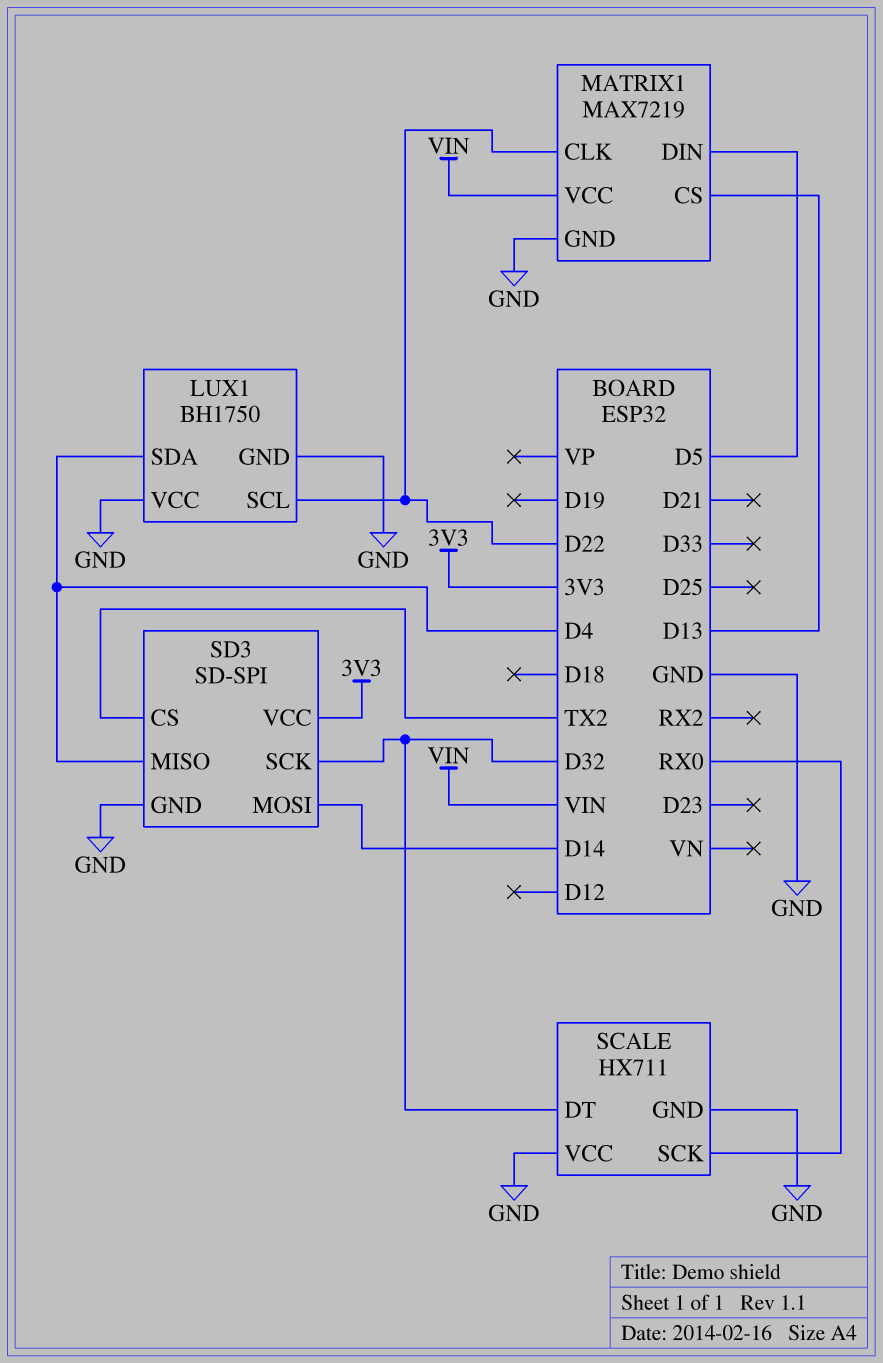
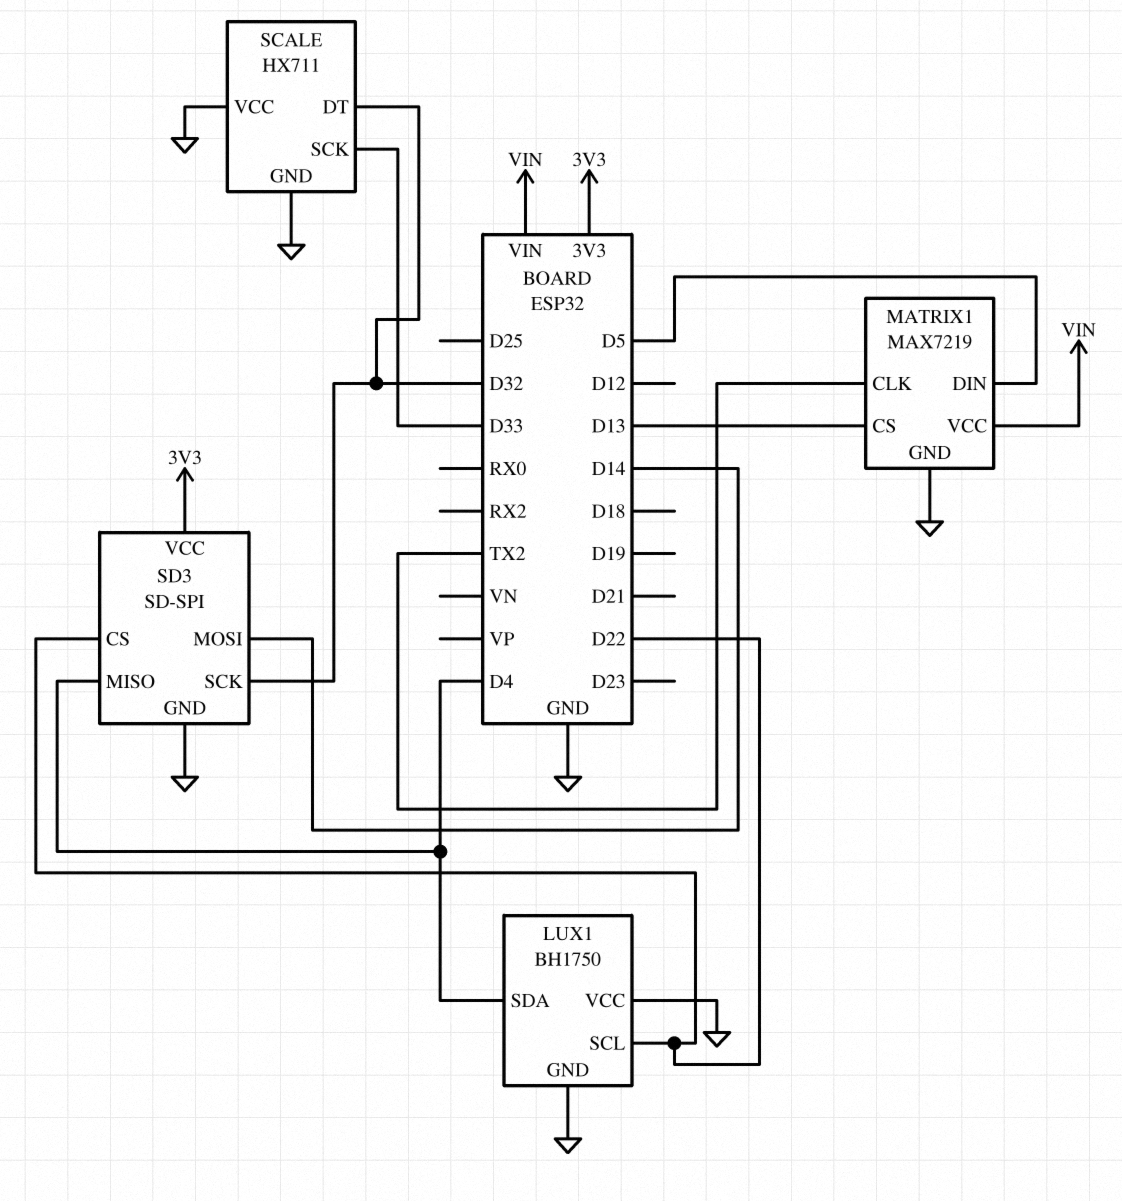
MATRIX1 pin CLK: D22 -> TX2
SCALE pin SCK: RX0 -> D33
SD3 pin CS: TX2 -> D22

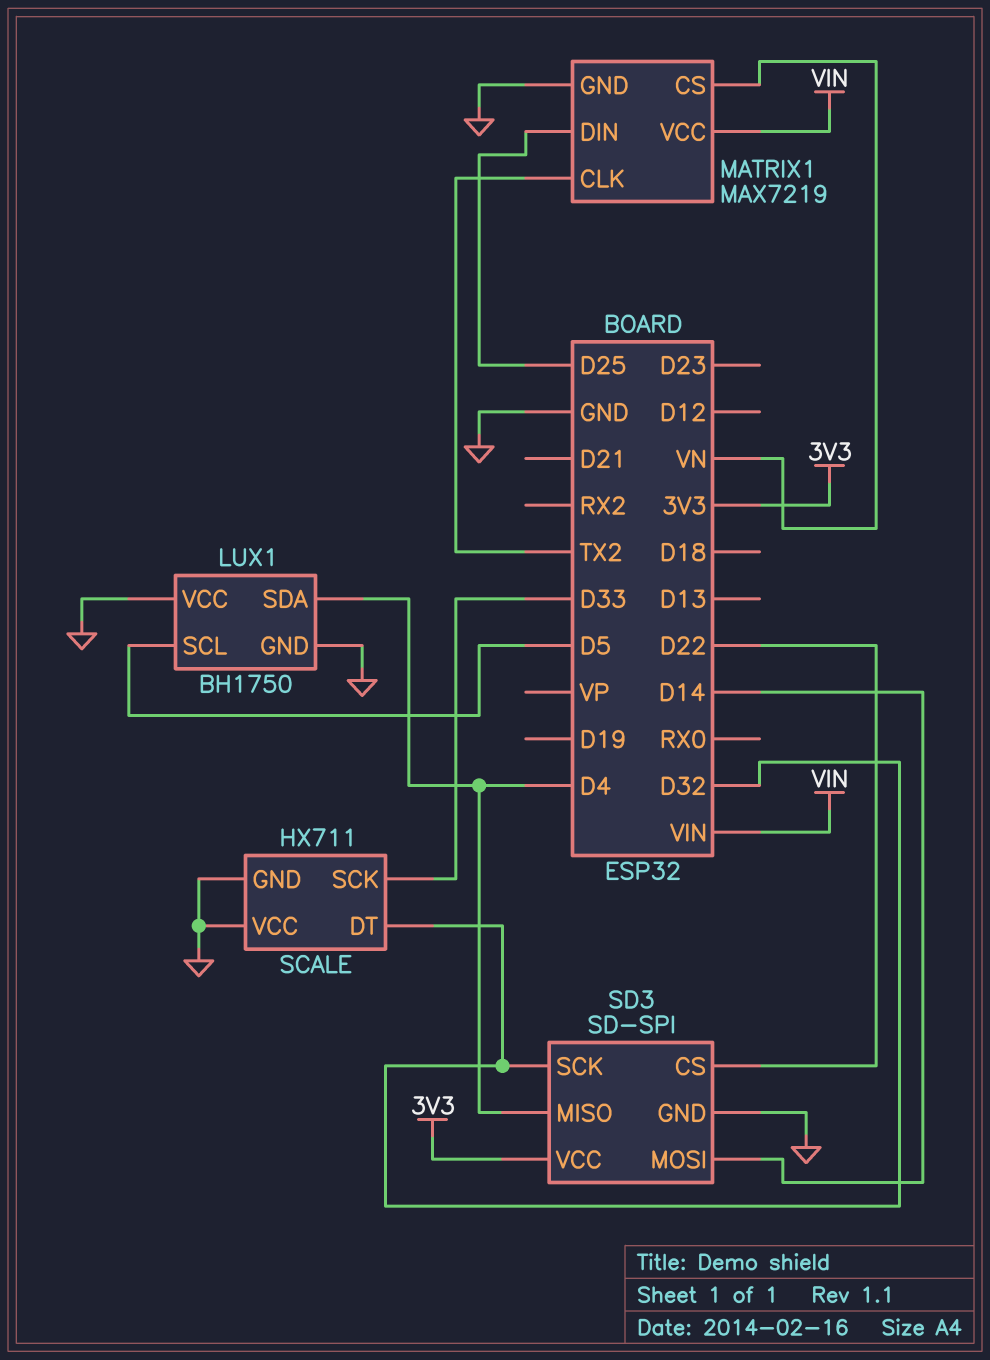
LUX1 pin SCL: D22 -> D5
MATRIX1 pin CS: D13 -> VN
MATRIX1 pin DIN: D5 -> D25

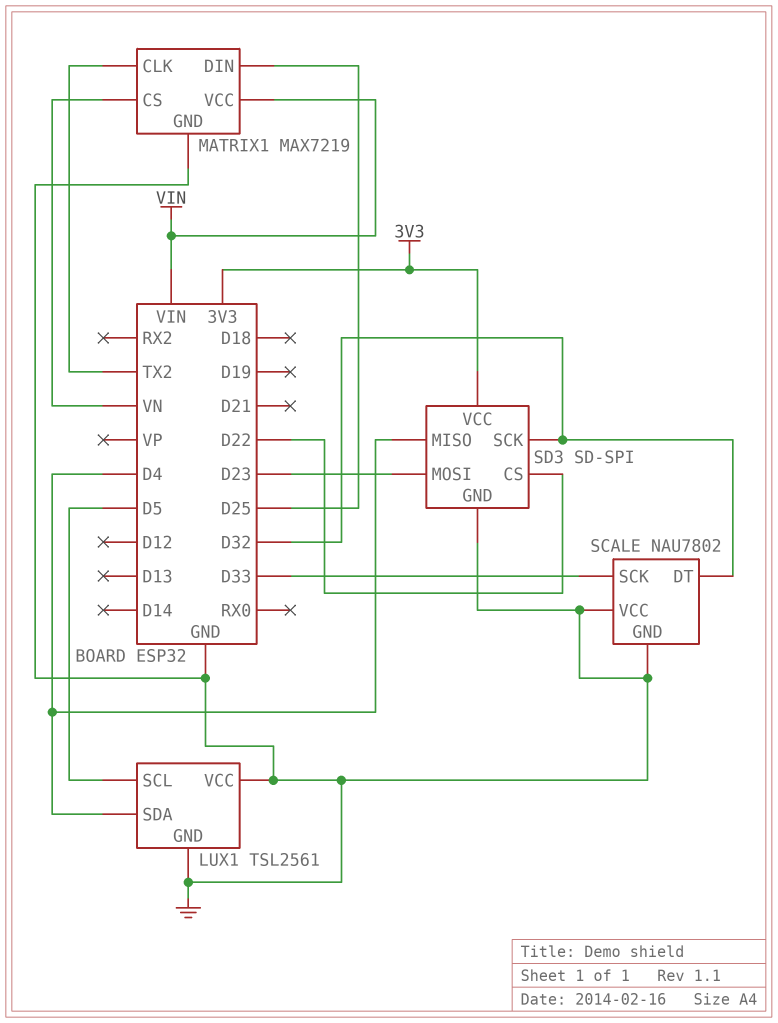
LUX1: BH1750 -> TSL2561
SCALE: HX711 -> NAU7802
SD3 pin MOSI: D14 -> D23

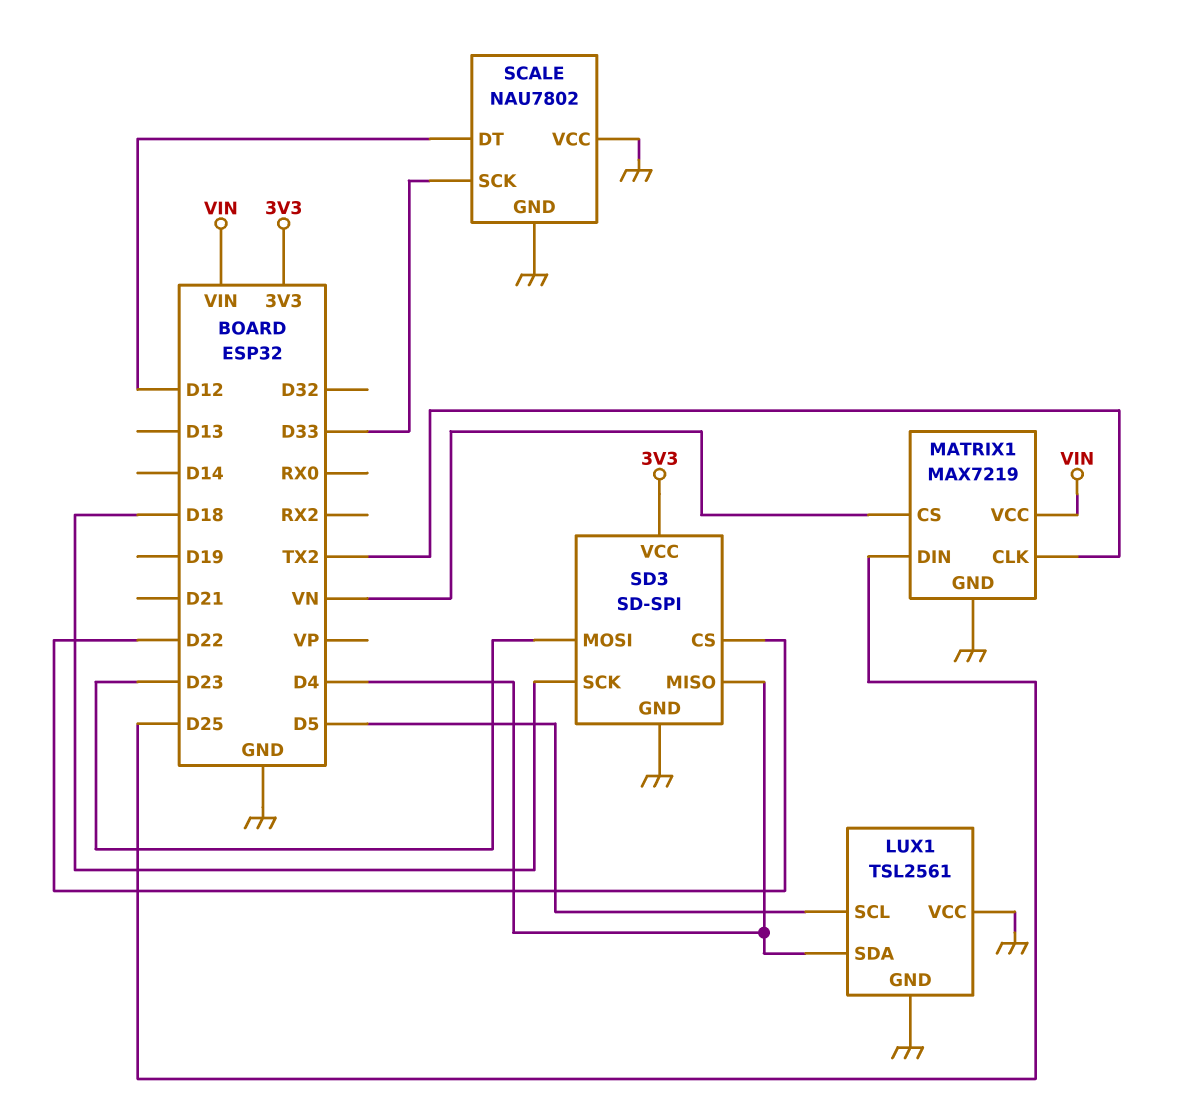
SCALE pin DT: D32 -> D12
SD3 pin SCK: D32 -> D18

